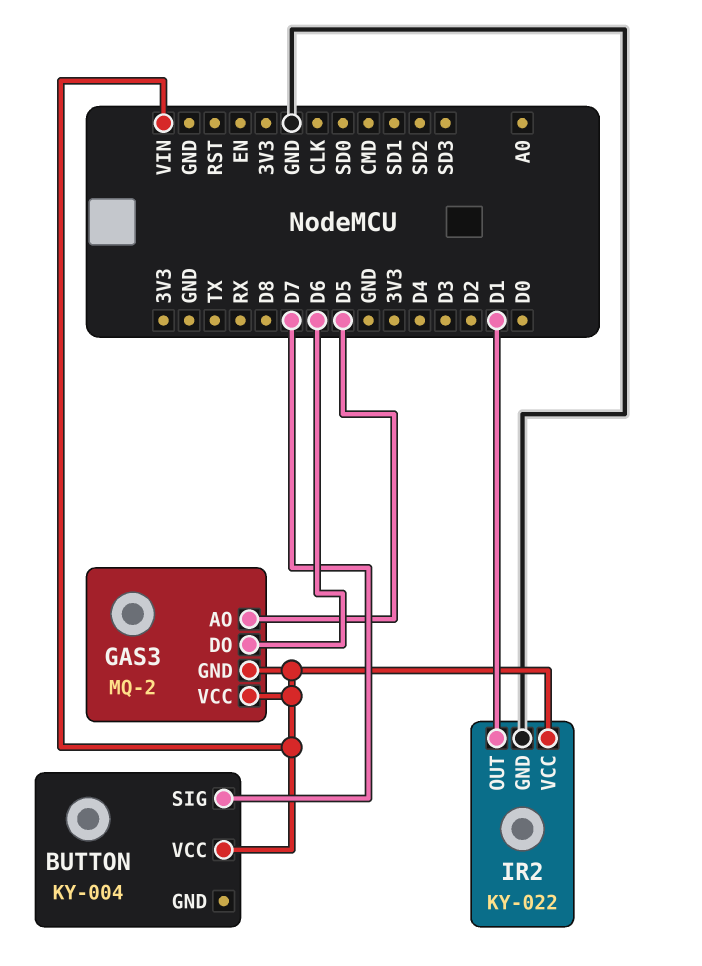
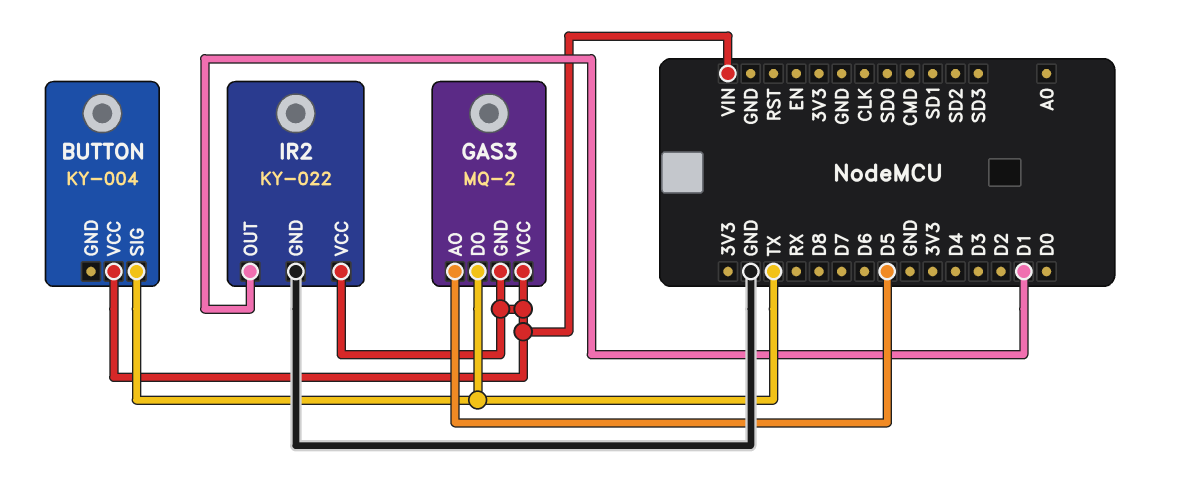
BUTTON pin SIG: D7 -> TX
GAS3 pin DO: D6 -> TX

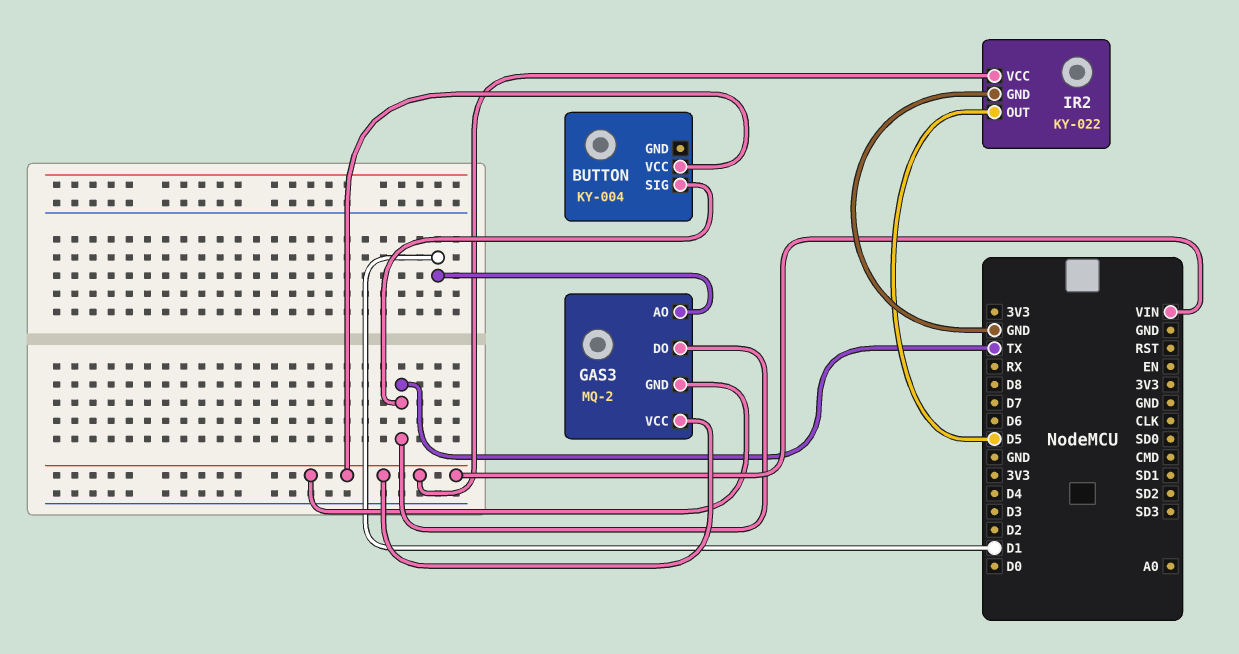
GAS3 pin AO: D5 -> D1
IR2 pin OUT: D1 -> D5

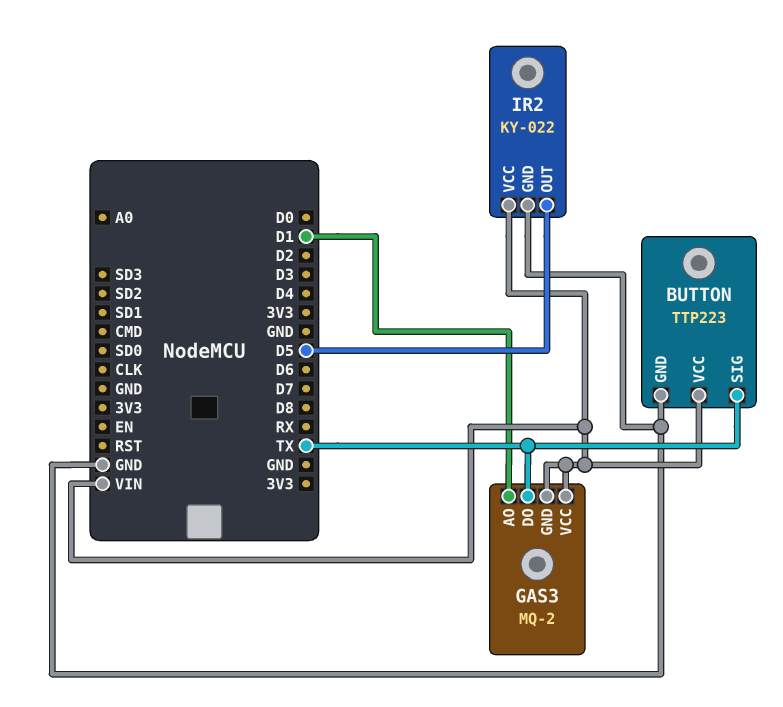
BUTTON: KY-004 -> TTP223
BUTTON pin GND: none -> GND

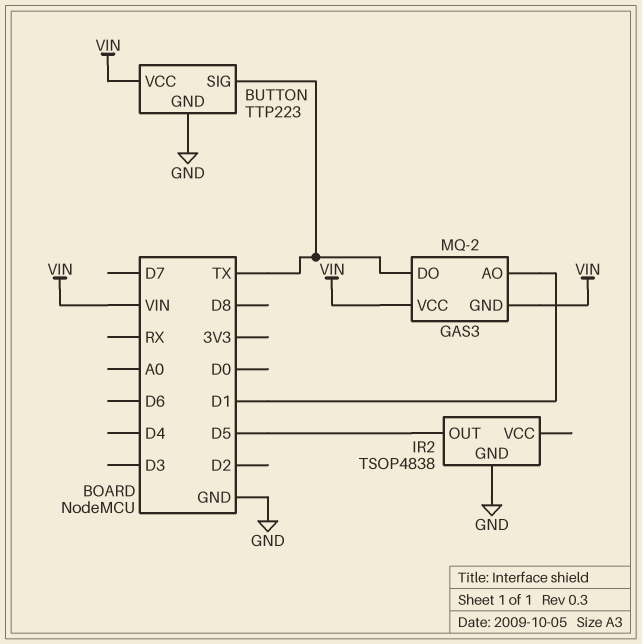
IR2: KY-022 -> TSOP4838
IR2 pin VCC: VIN -> none

